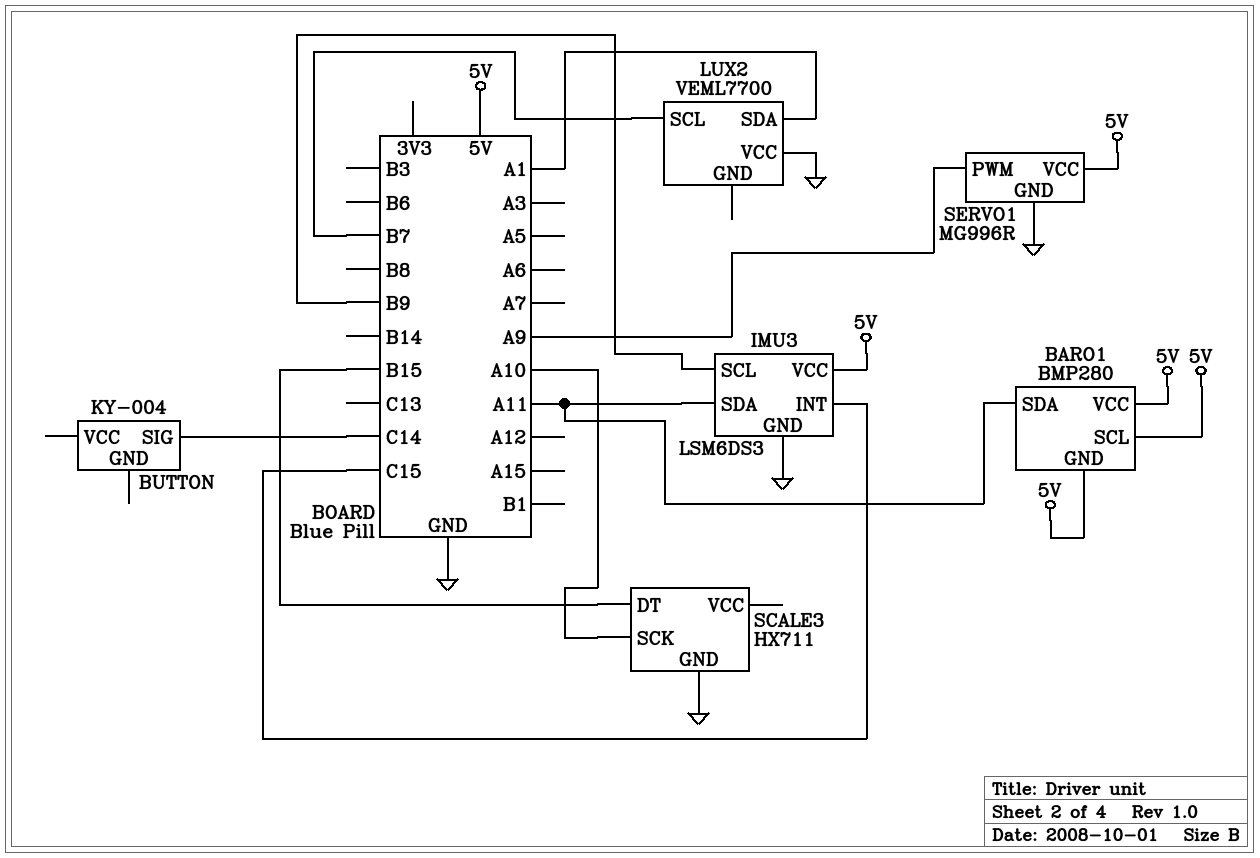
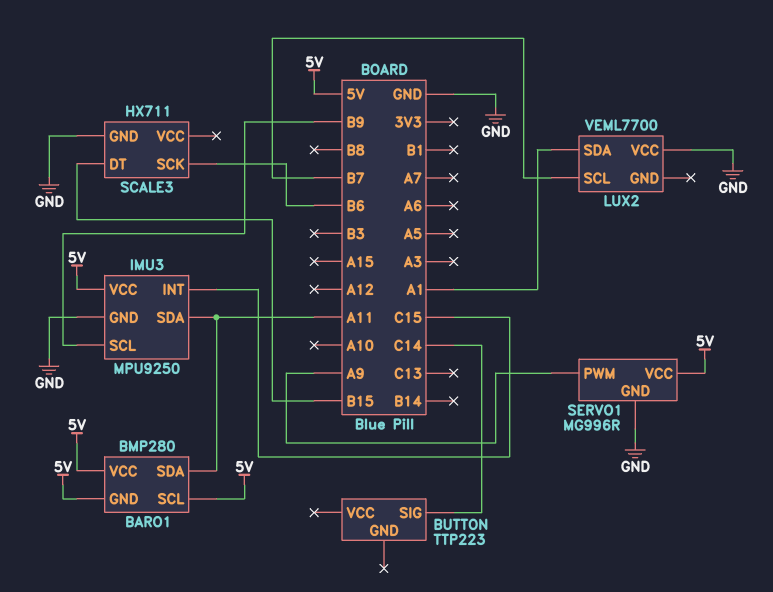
BUTTON: KY-004 -> TTP223
IMU3: LSM6DS3 -> MPU9250
SCALE3 pin SCK: A10 -> B6

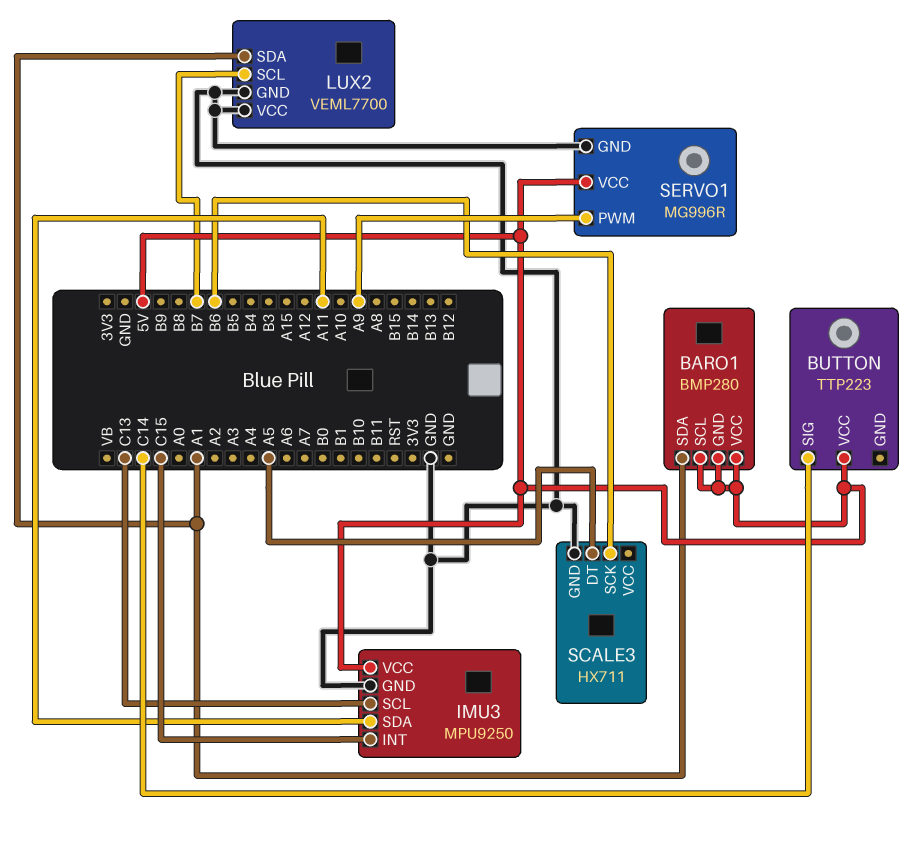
BARO1 pin SDA: A11 -> A1
BUTTON pin VCC: none -> 5V
IMU3 pin SCL: B9 -> C13
LUX2 pin GND: none -> GND
SCALE3 pin DT: B15 -> A5

